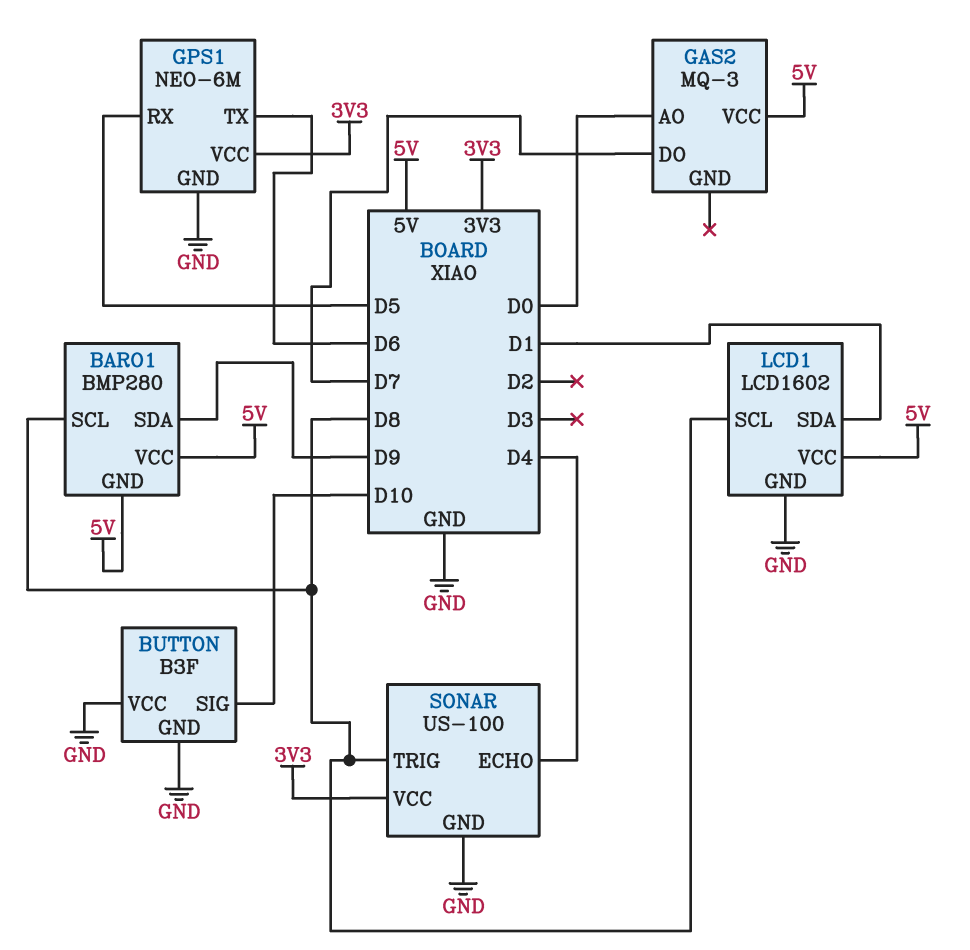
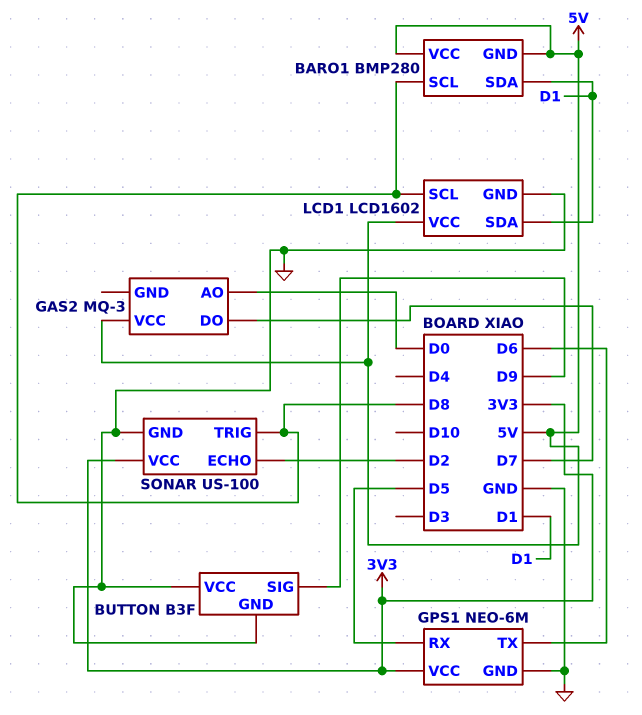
BARO1 pin SDA: D9 -> D1
BUTTON pin SIG: D10 -> D9
SONAR pin ECHO: D4 -> D2

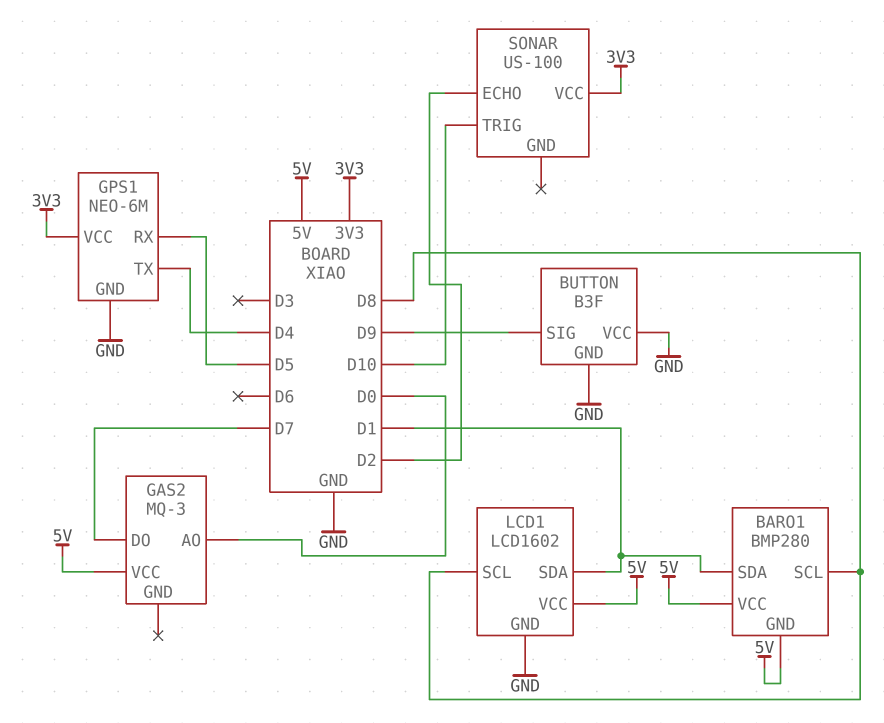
GPS1 pin TX: D6 -> D4
SONAR pin GND: GND -> none
SONAR pin TRIG: D8 -> D10

